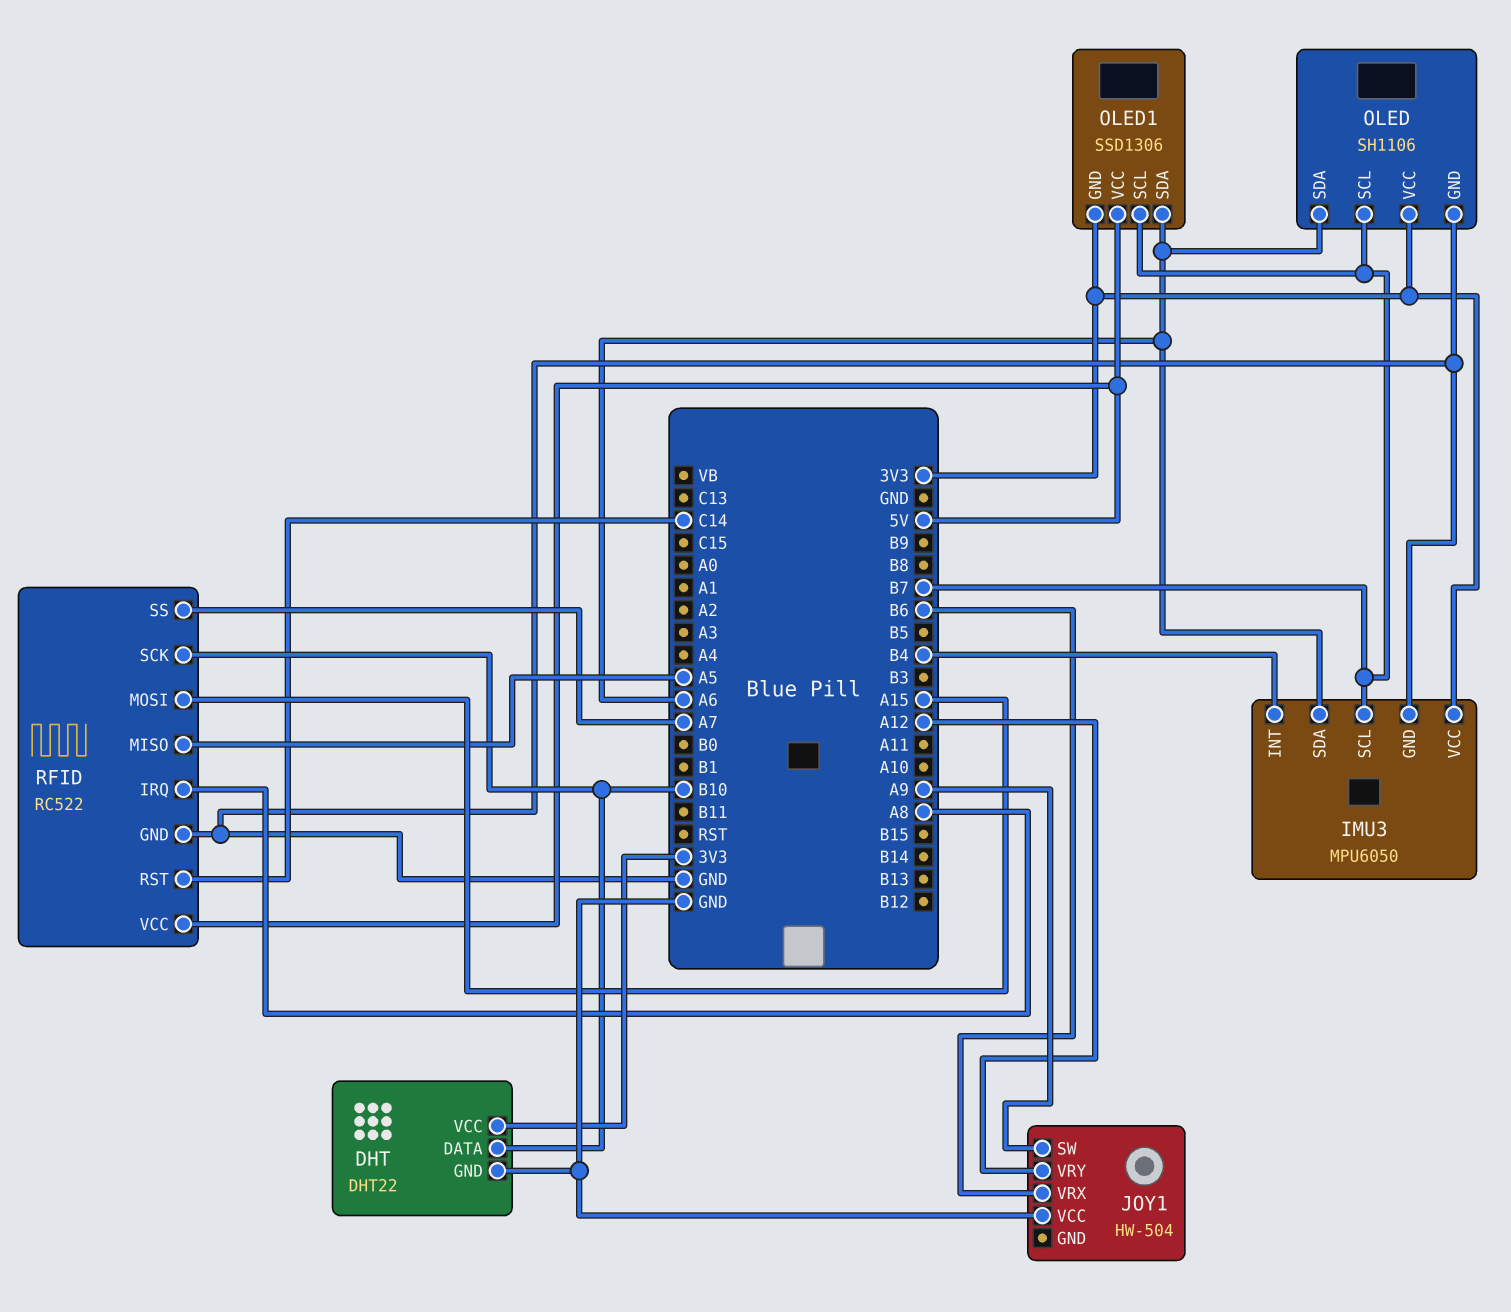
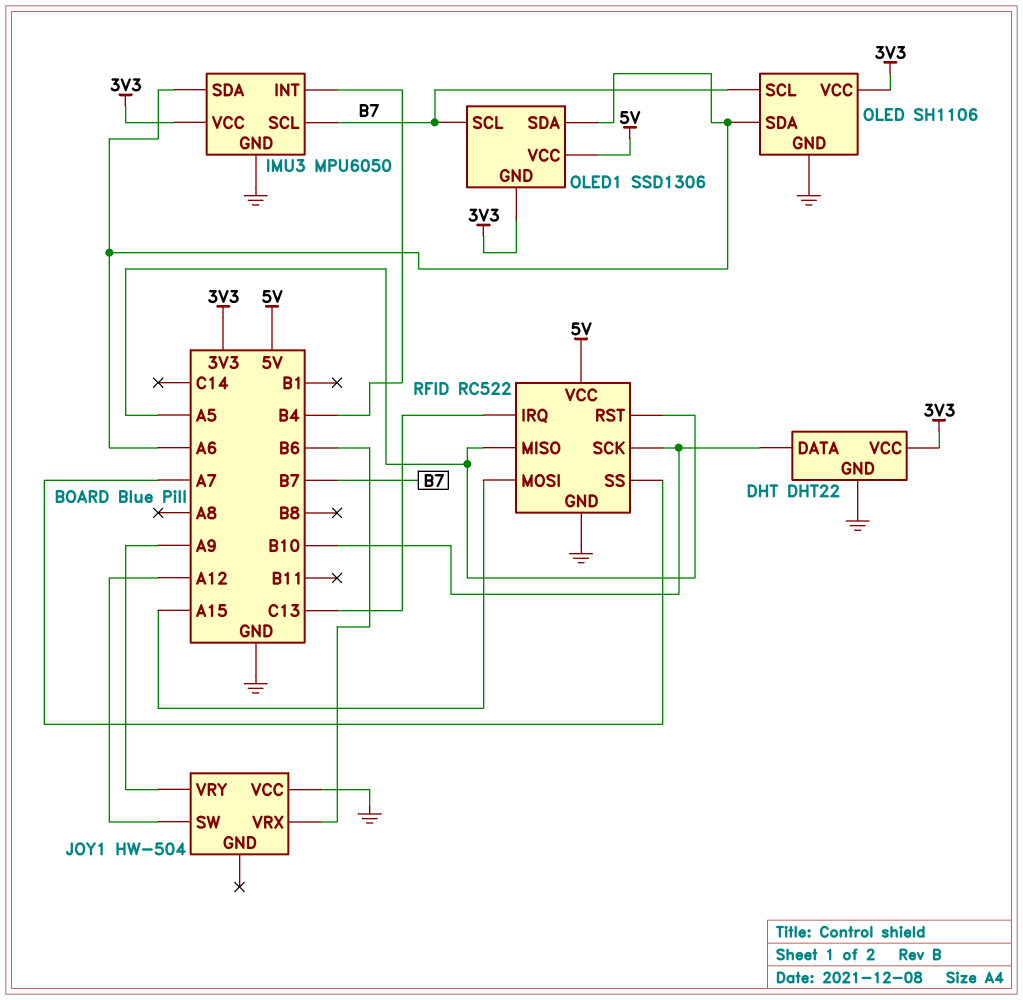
JOY1 pin SW: A9 -> A12
JOY1 pin VRY: A12 -> A9
RFID pin IRQ: A8 -> C13
RFID pin RST: C14 -> A5

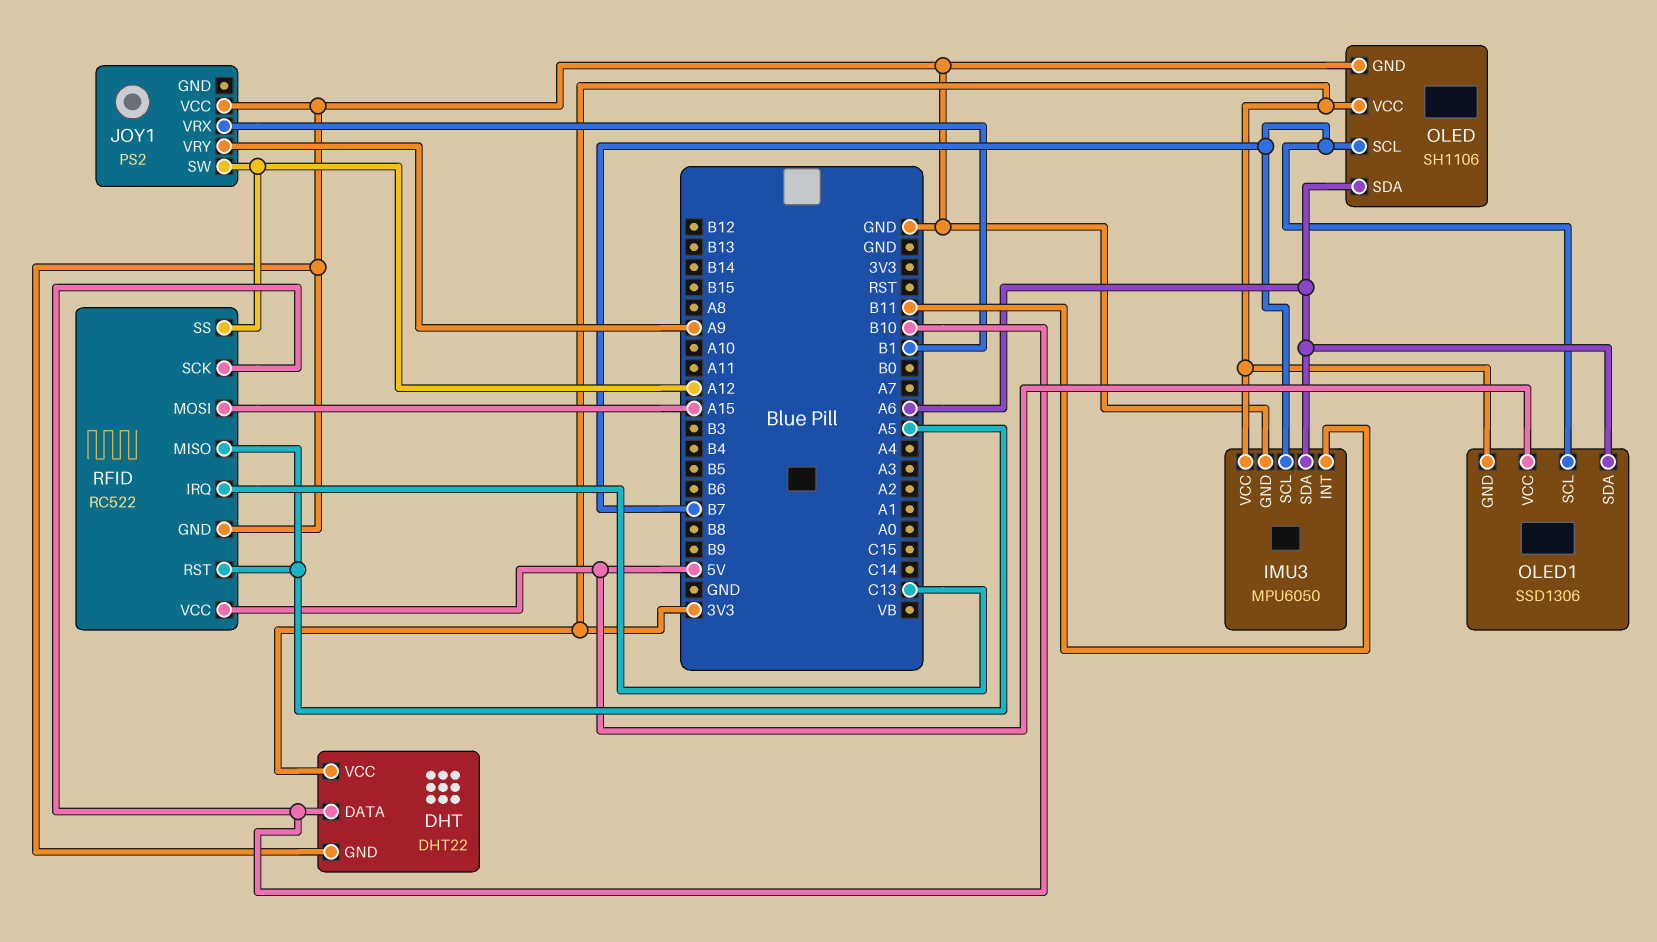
IMU3 pin INT: B4 -> B11
JOY1: HW-504 -> PS2
JOY1 pin VRX: B6 -> B1
RFID pin SS: A7 -> A12

